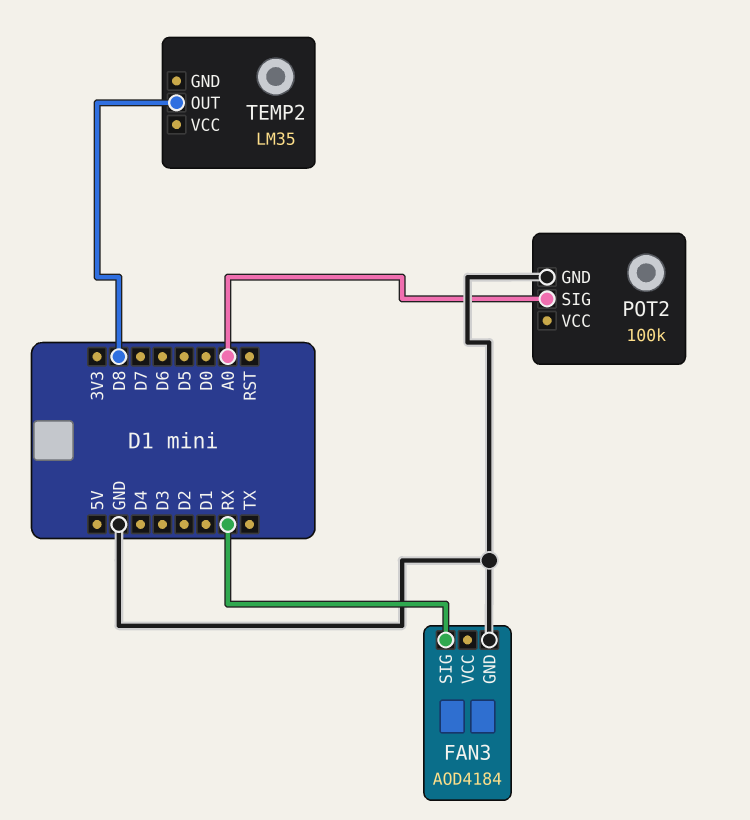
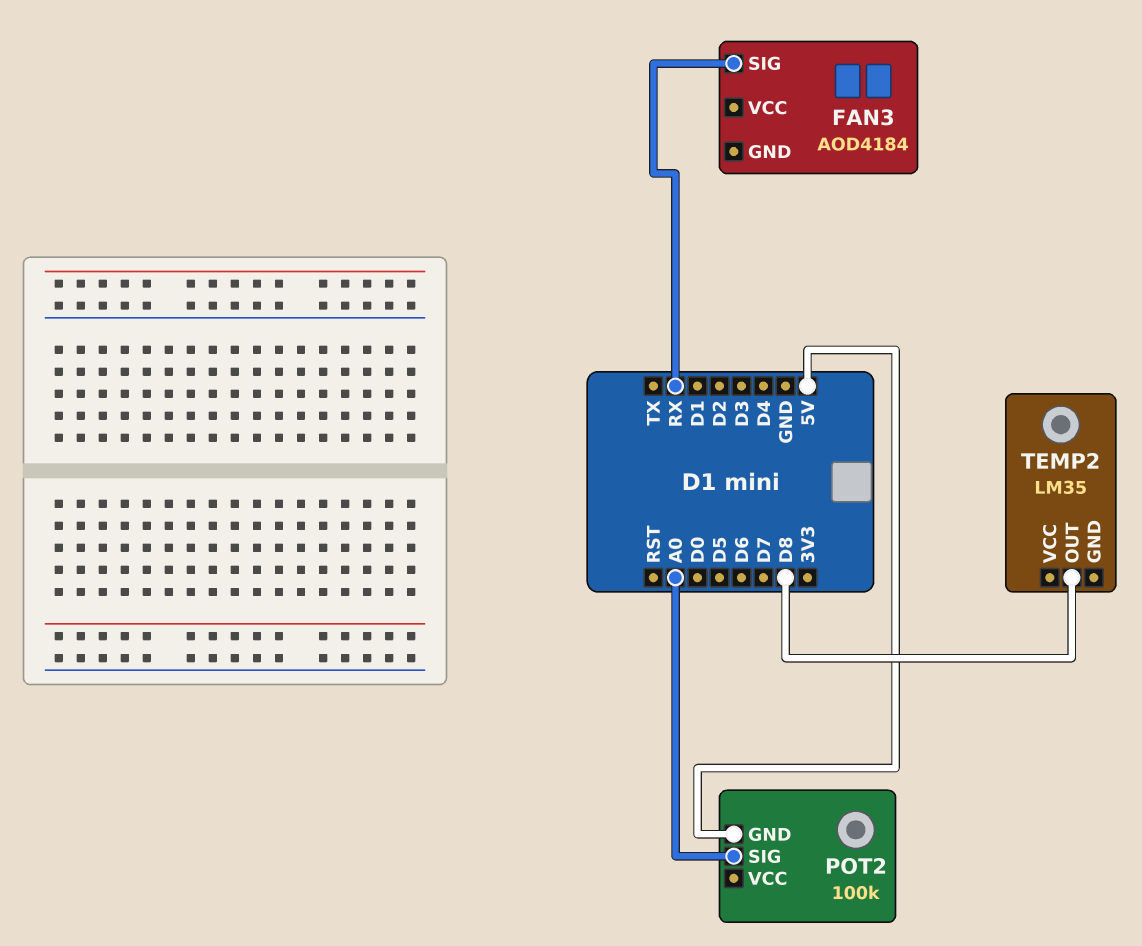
FAN3 pin GND: GND -> none
POT2 pin GND: GND -> 5V

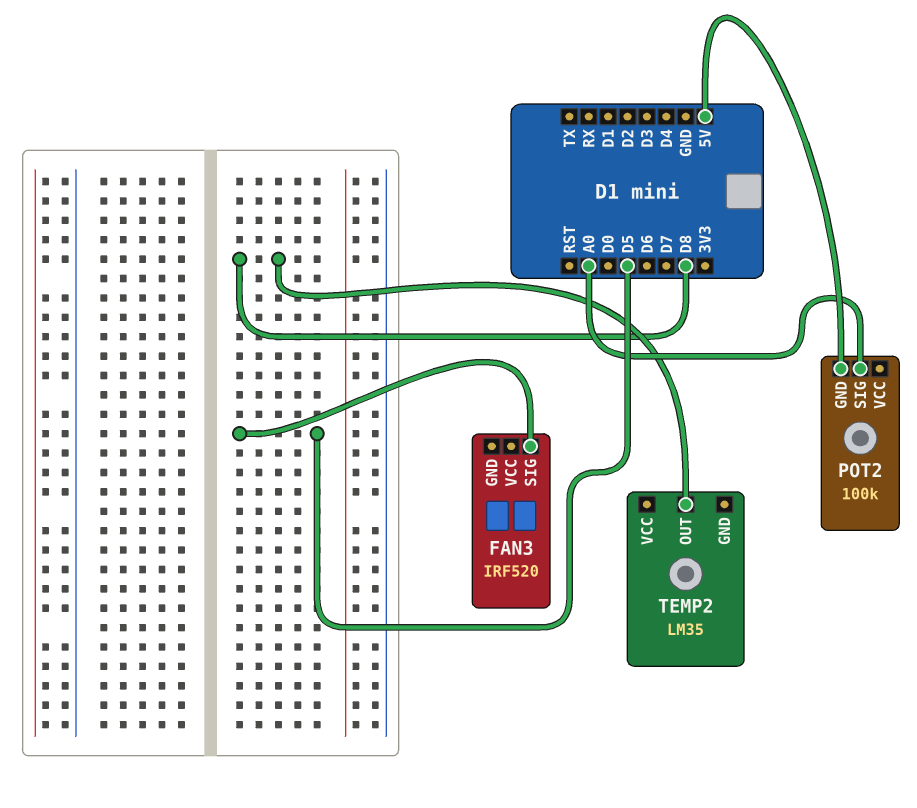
FAN3: AOD4184 -> IRF520
FAN3 pin SIG: RX -> D5

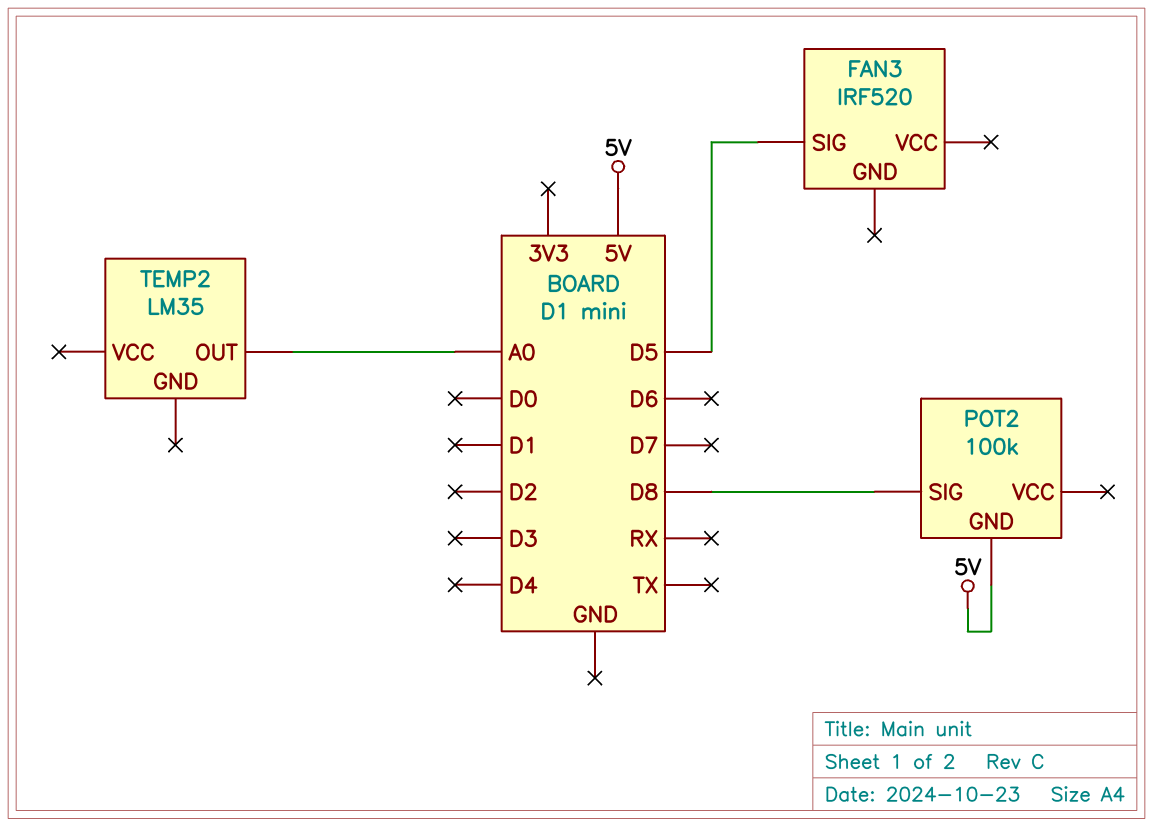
POT2 pin SIG: A0 -> D8
TEMP2 pin OUT: D8 -> A0

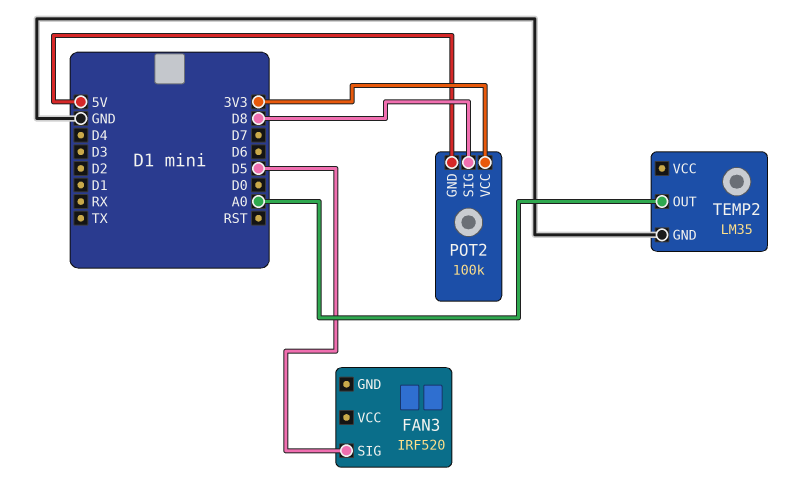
POT2 pin VCC: none -> 3V3
TEMP2 pin GND: none -> GND

